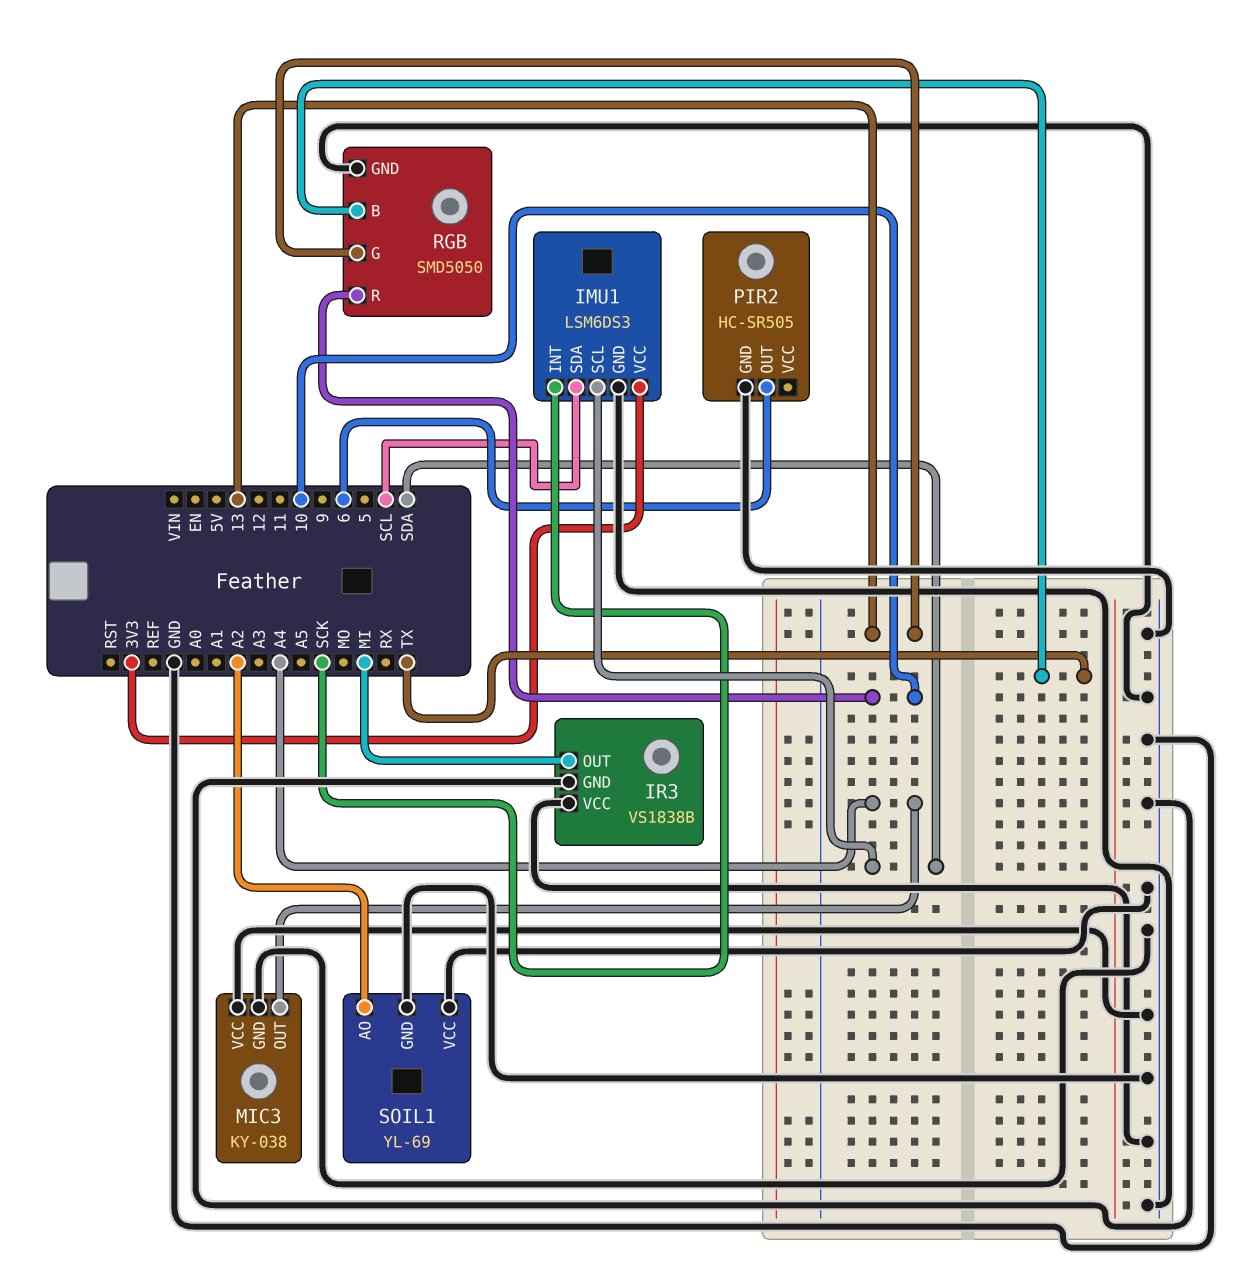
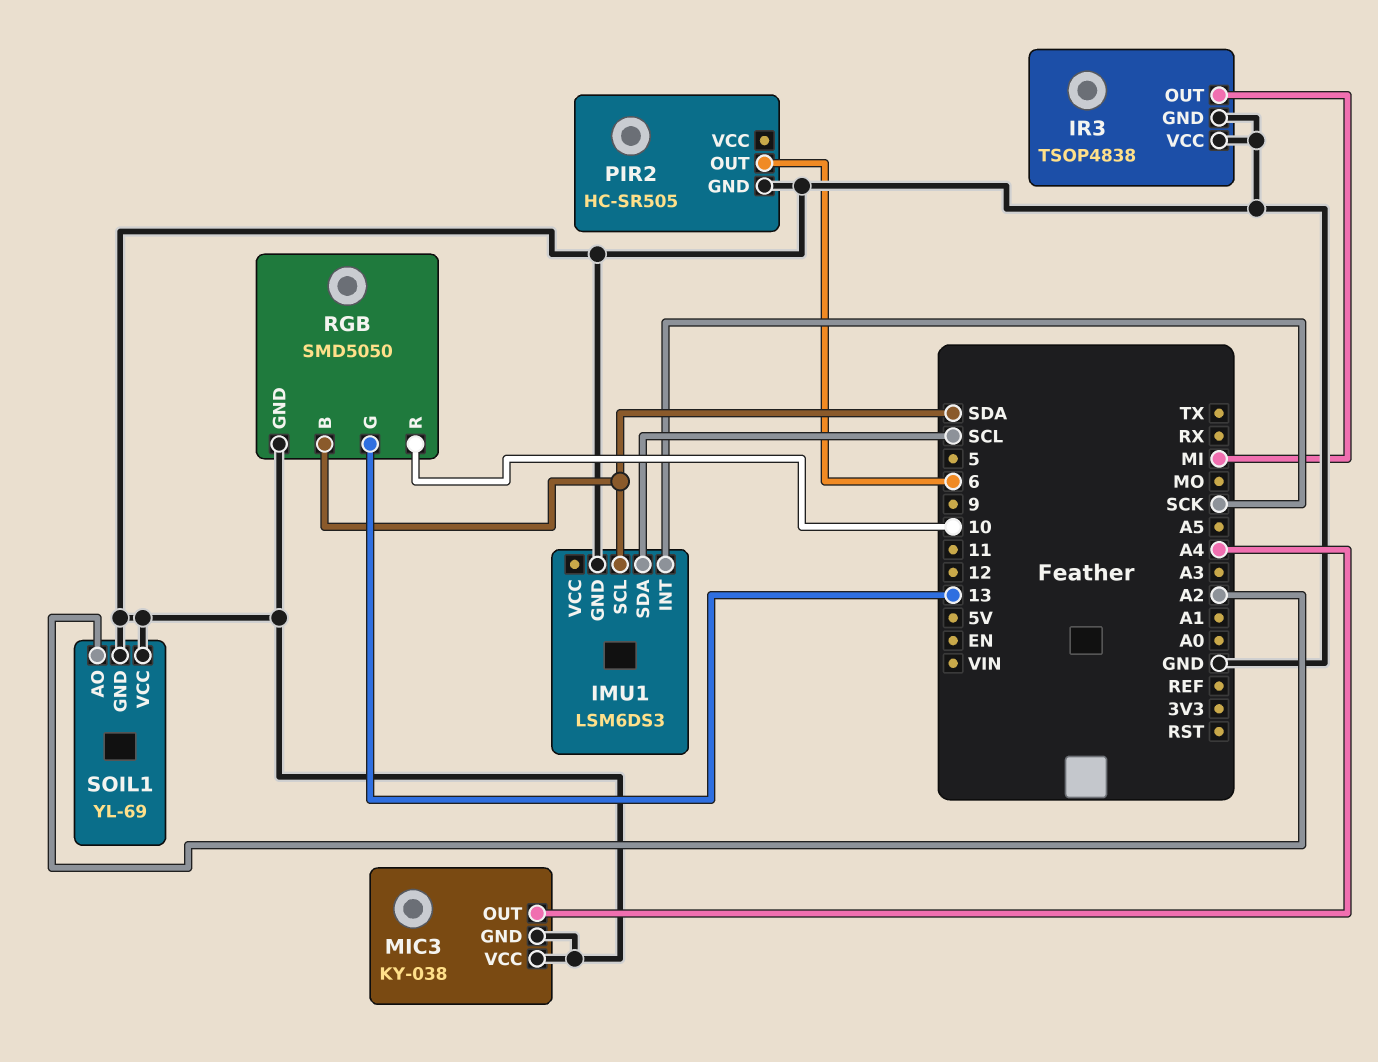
IMU1 pin VCC: 3V3 -> none
IR3: VS1838B -> TSOP4838
RGB pin B: TX -> SDA

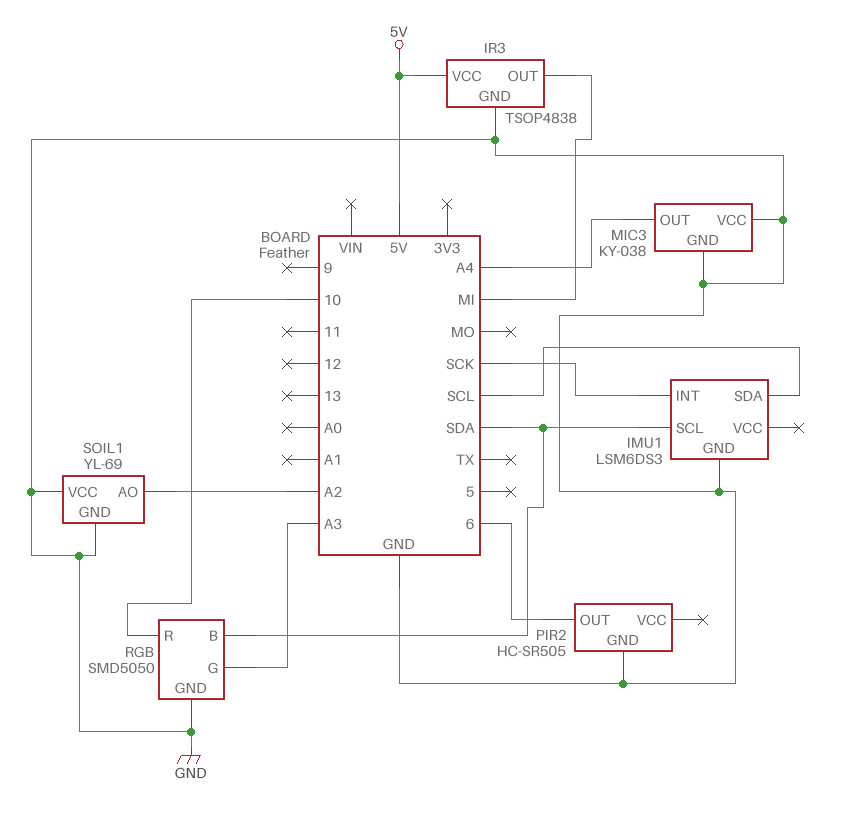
IR3 pin VCC: GND -> 5V
RGB pin G: 13 -> A3

